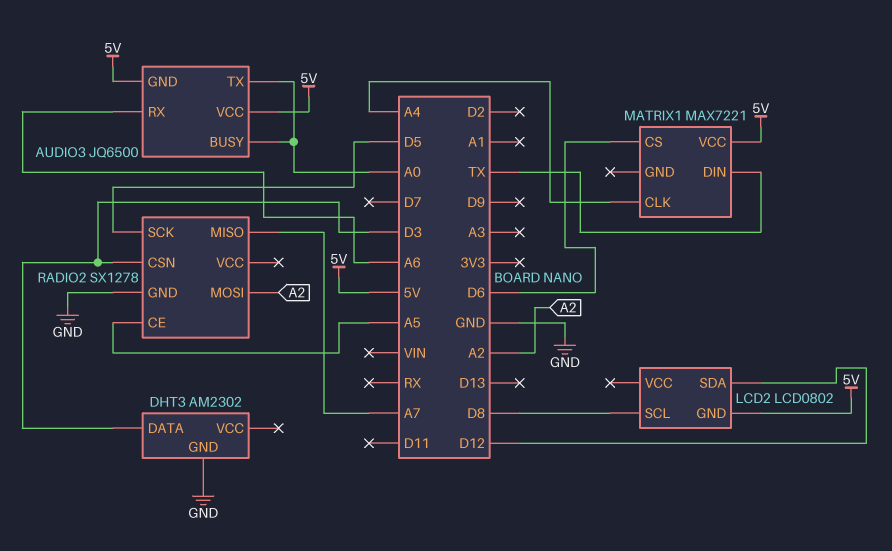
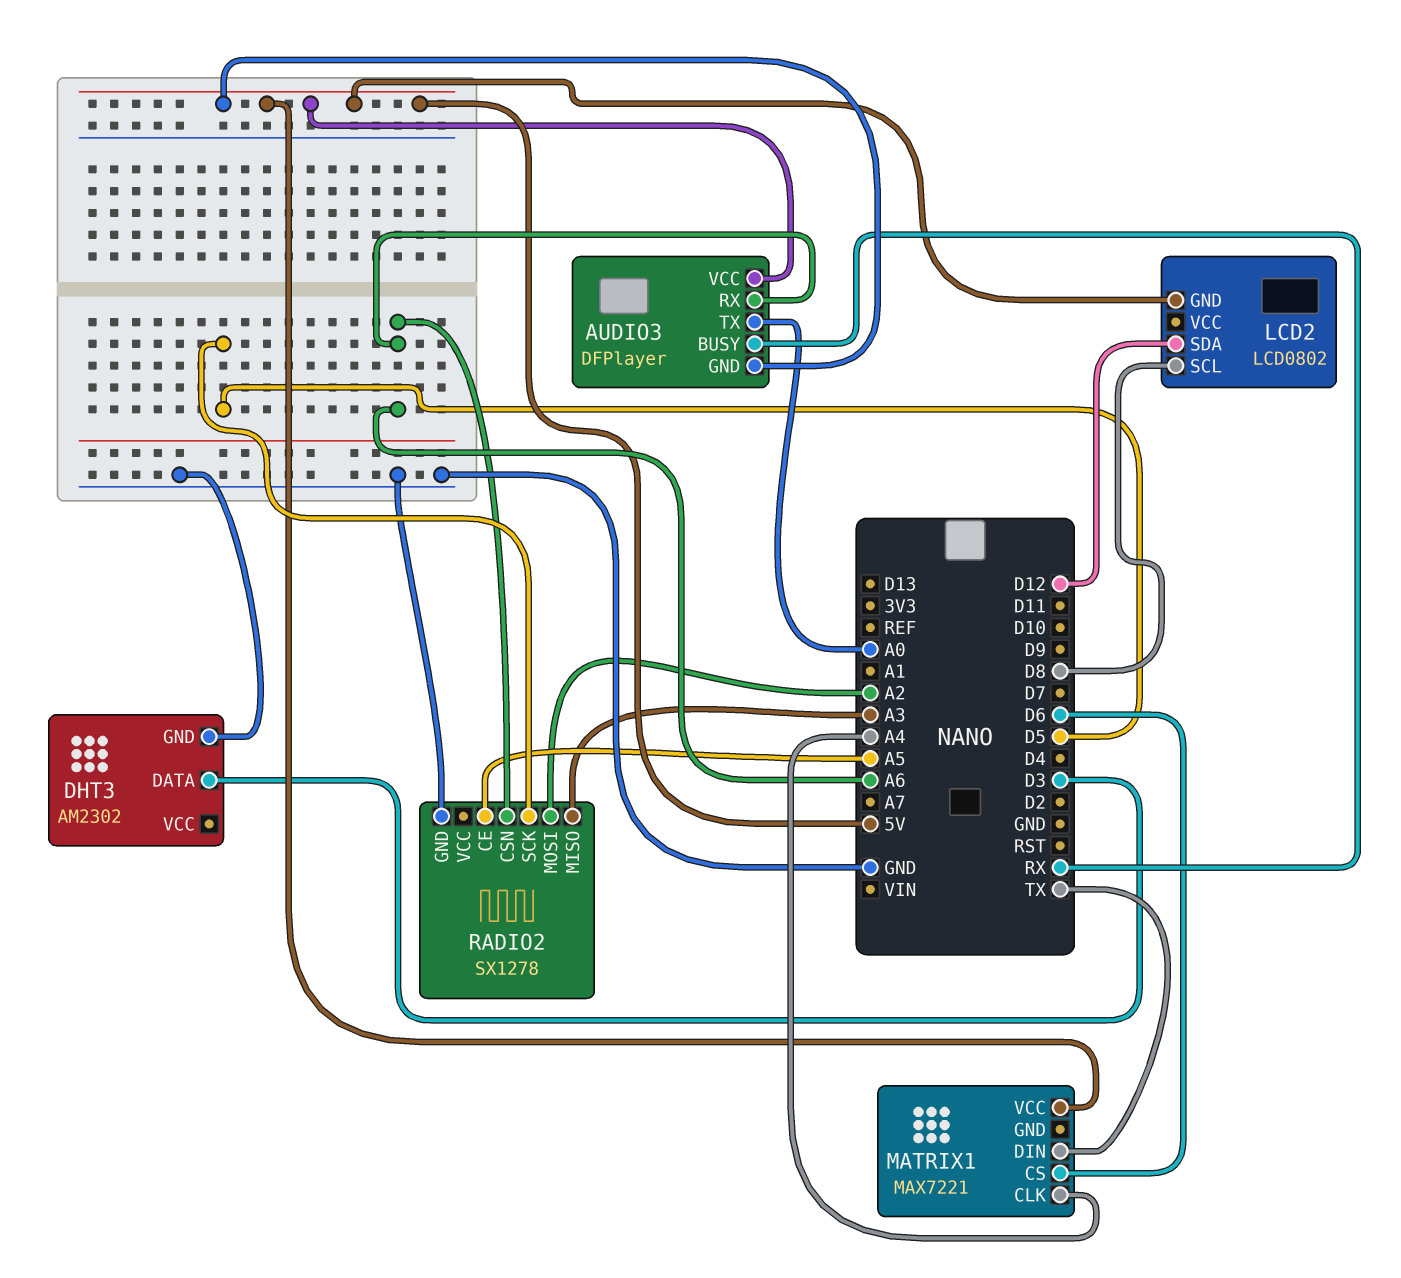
AUDIO3: JQ6500 -> DFPlayer
AUDIO3 pin BUSY: A0 -> RX
RADIO2 pin CSN: D3 -> A6
RADIO2 pin MISO: A7 -> A3

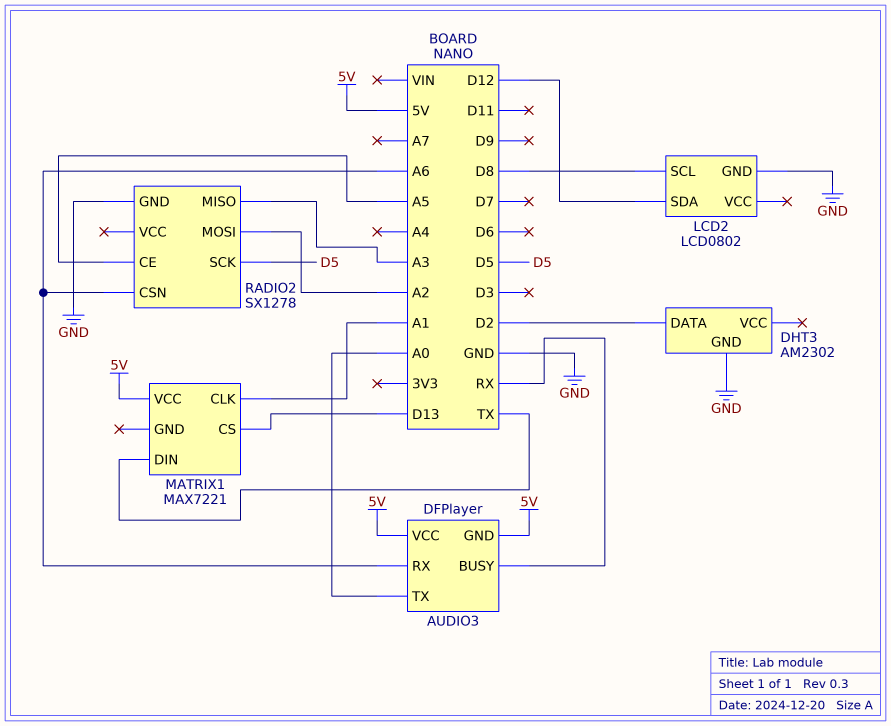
DHT3 pin DATA: D3 -> D2
LCD2 pin GND: 5V -> GND
MATRIX1 pin CLK: A4 -> A1
MATRIX1 pin CS: D6 -> D13

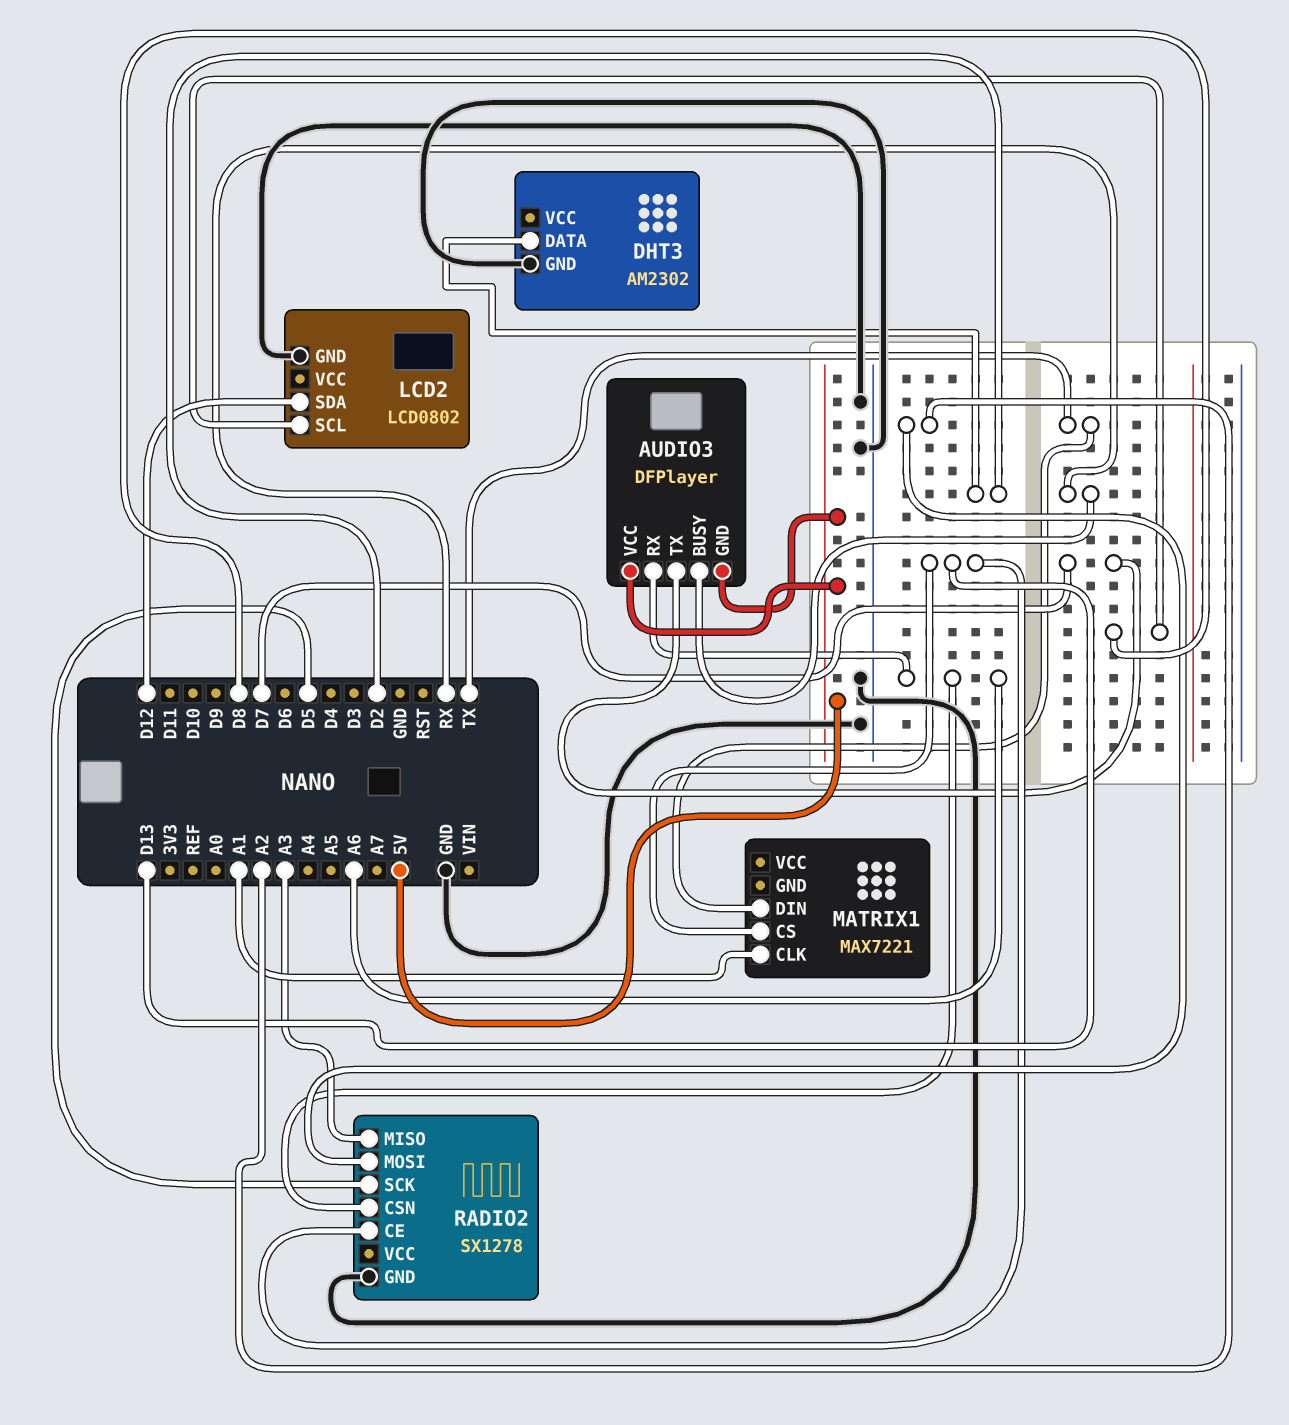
AUDIO3 pin TX: A0 -> D7
MATRIX1 pin VCC: 5V -> none
RADIO2 pin CE: A5 -> D13

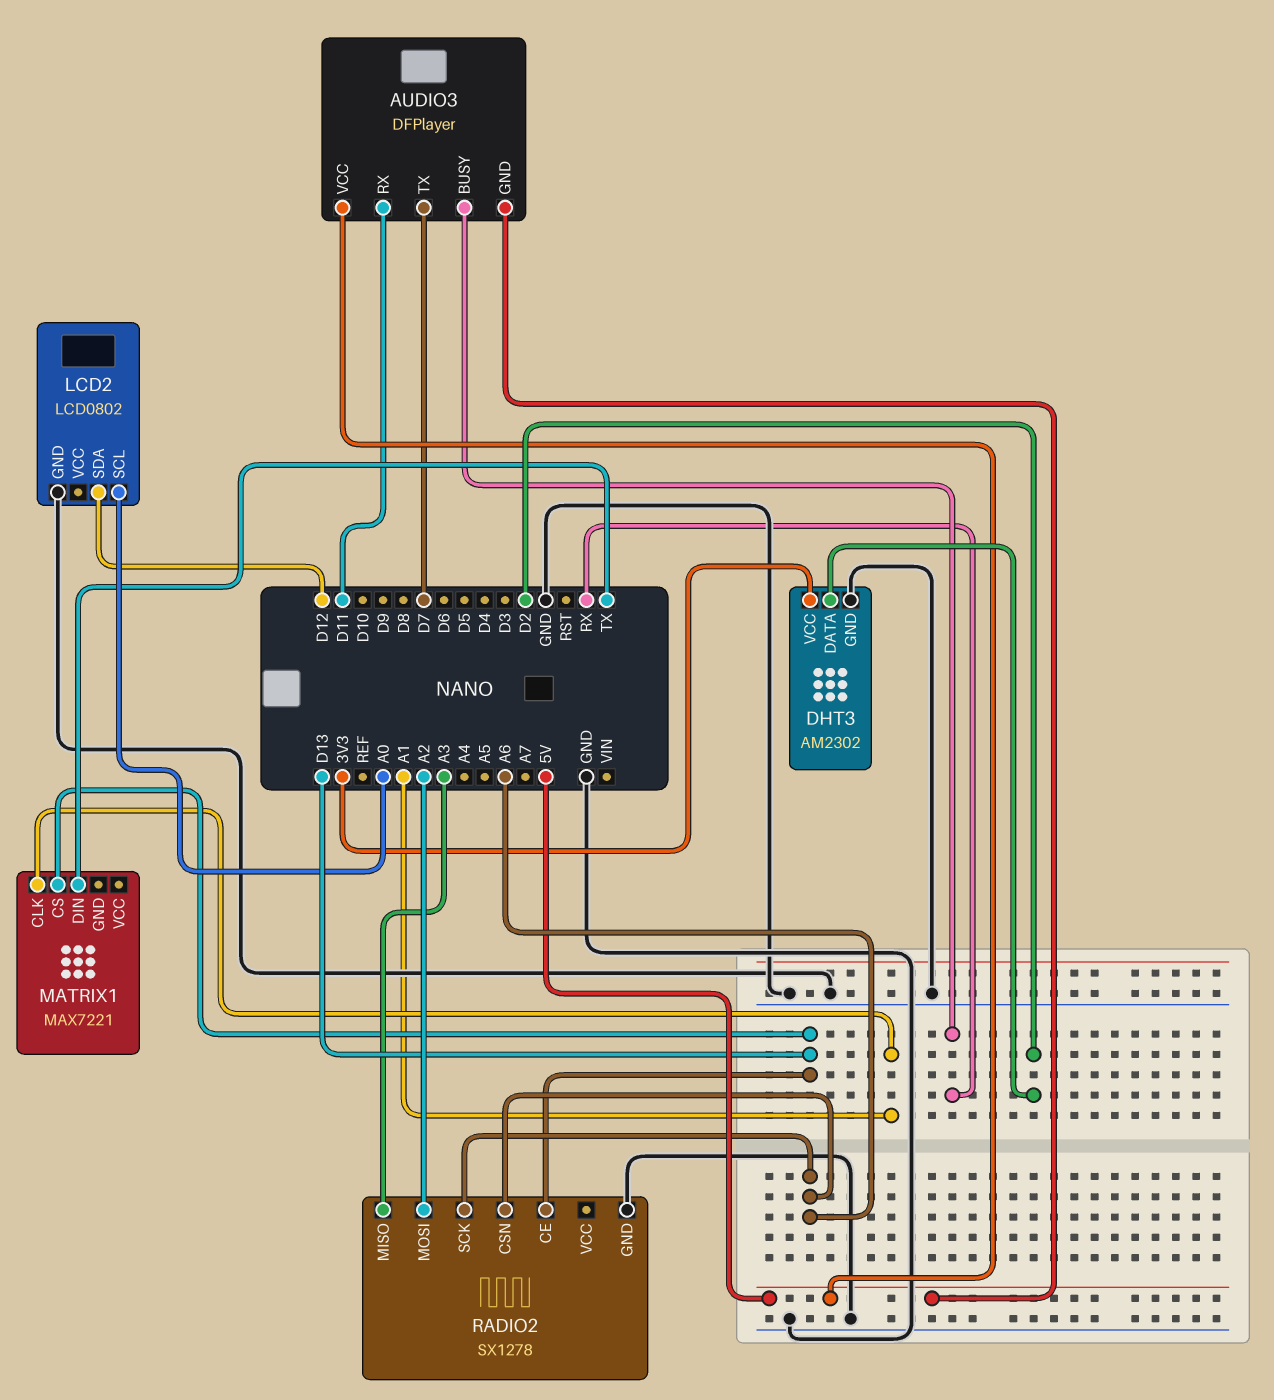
AUDIO3 pin RX: A6 -> D11
DHT3 pin VCC: none -> 3V3
LCD2 pin SCL: D8 -> A0
RADIO2 pin SCK: D5 -> A6

